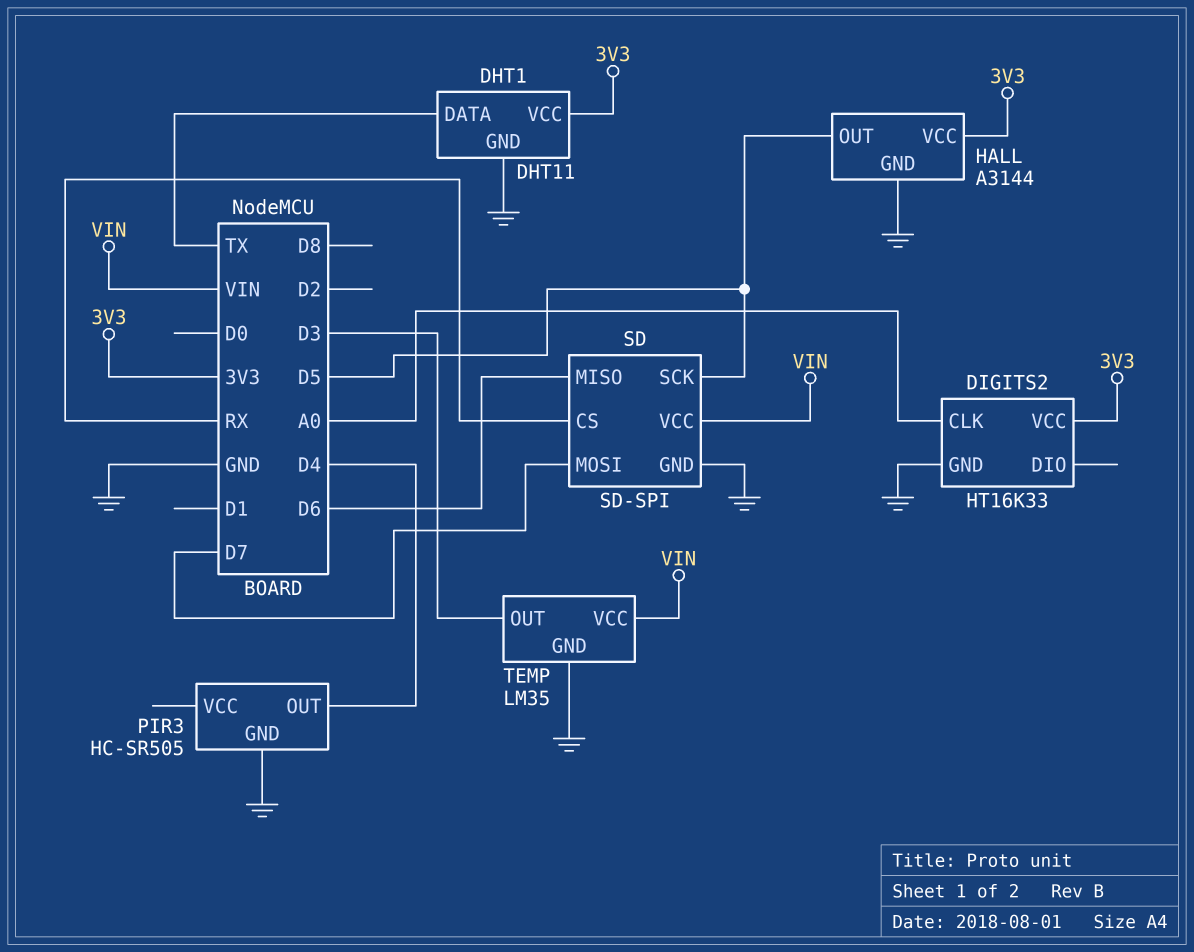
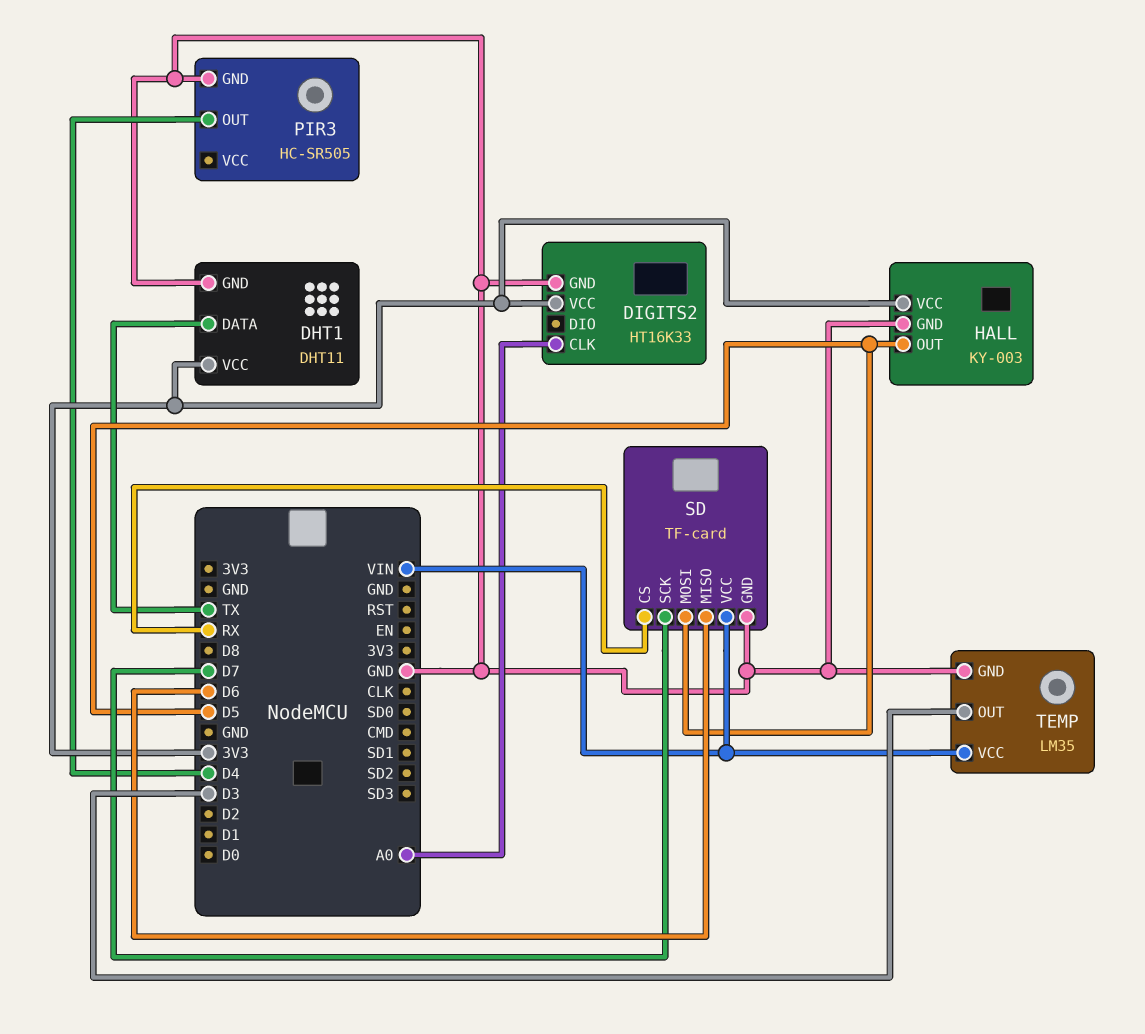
HALL: A3144 -> KY-003
SD: SD-SPI -> TF-card
SD pin MOSI: D7 -> D5
SD pin SCK: D5 -> D7

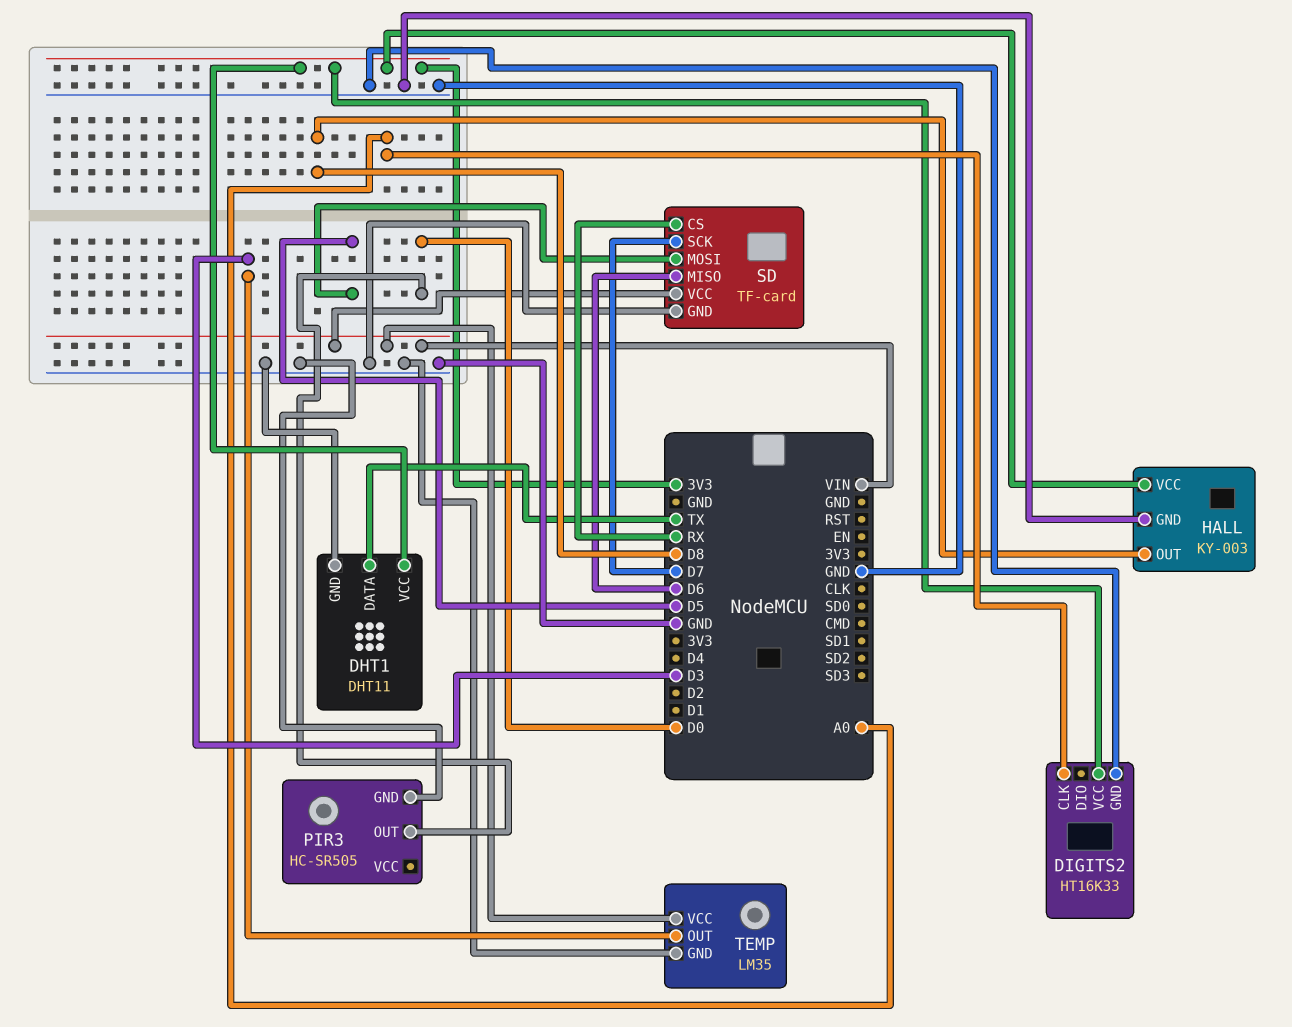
HALL pin OUT: D5 -> D8
PIR3 pin OUT: D4 -> D0

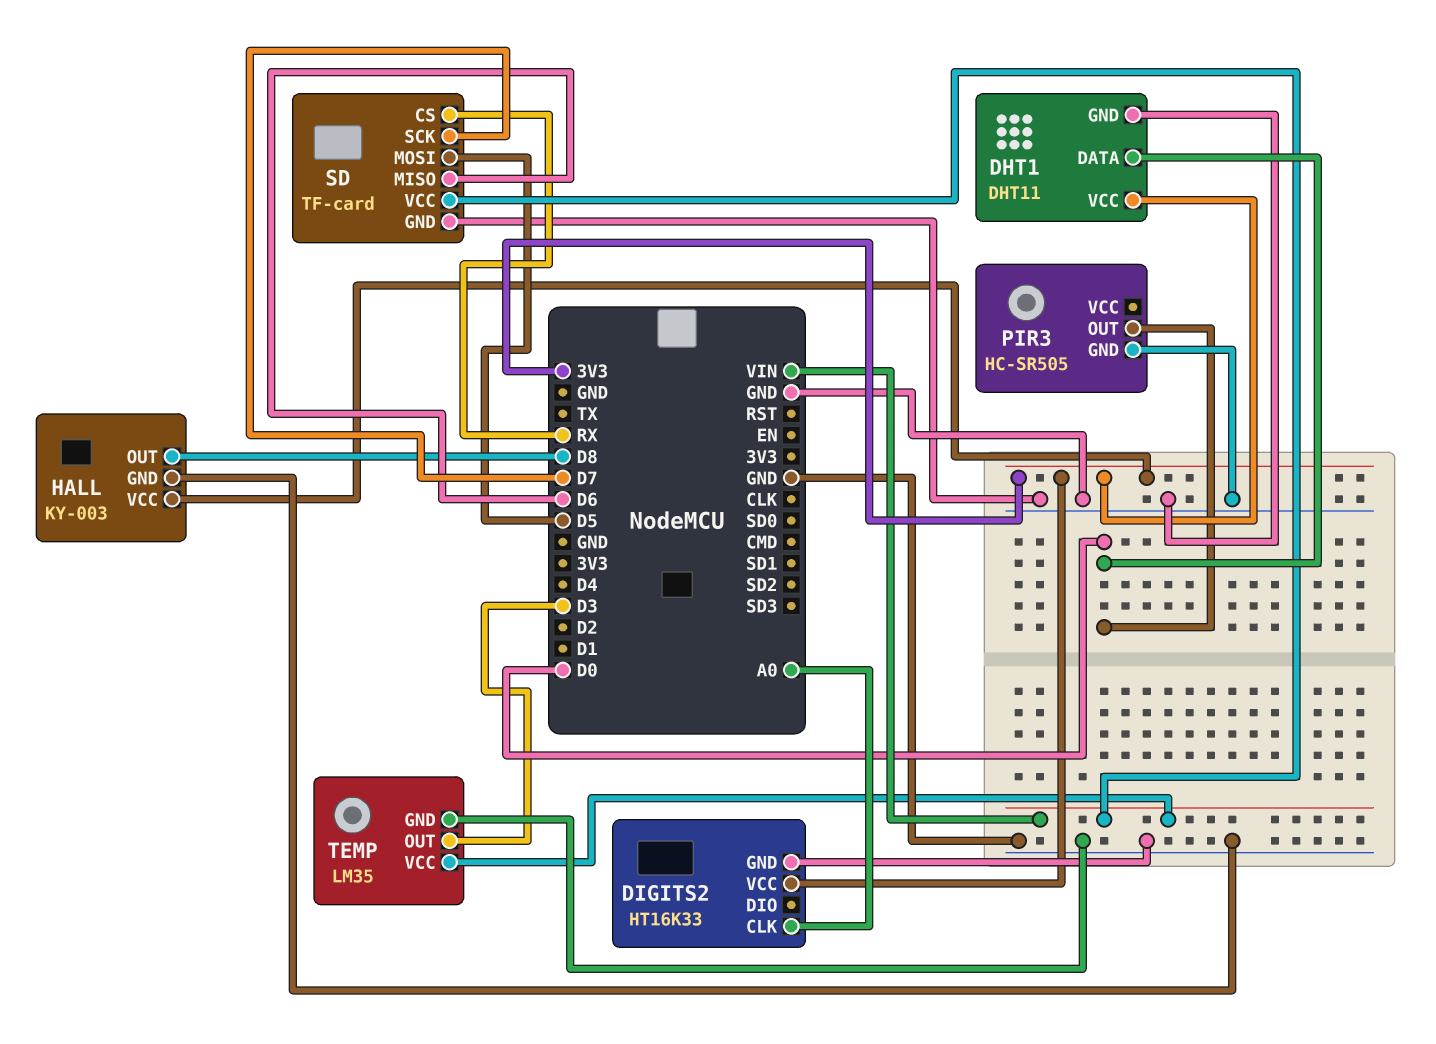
DHT1 pin DATA: TX -> D0

